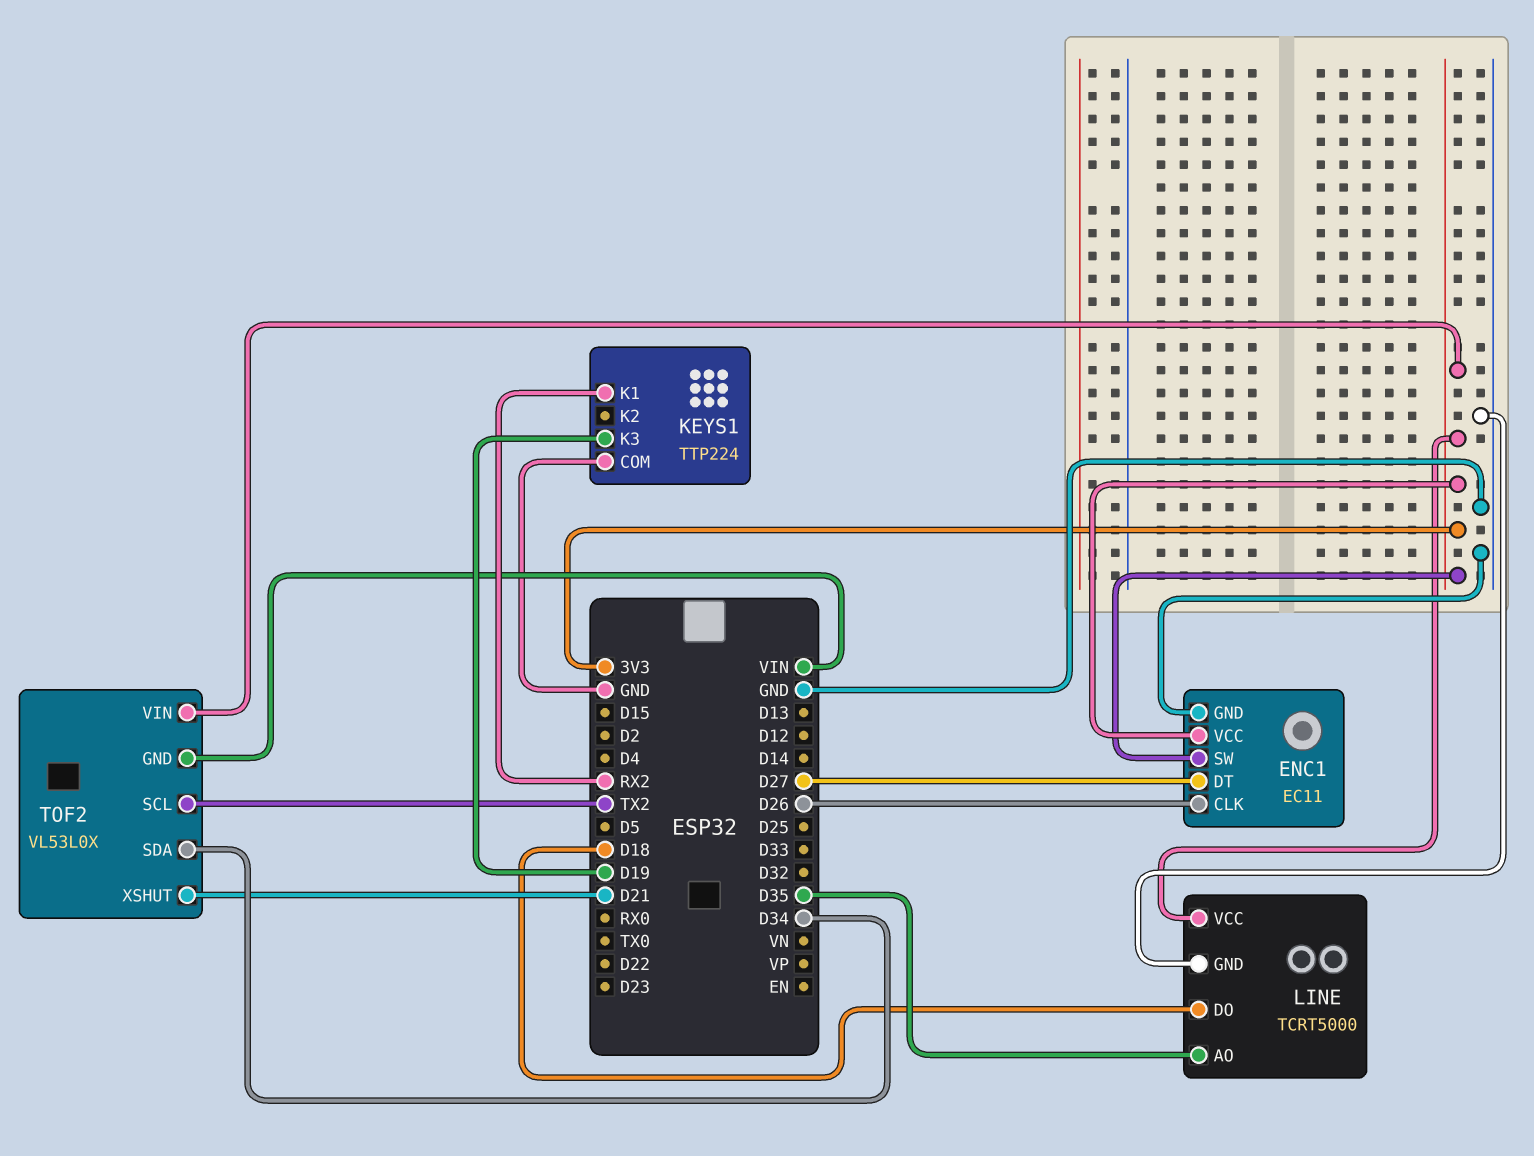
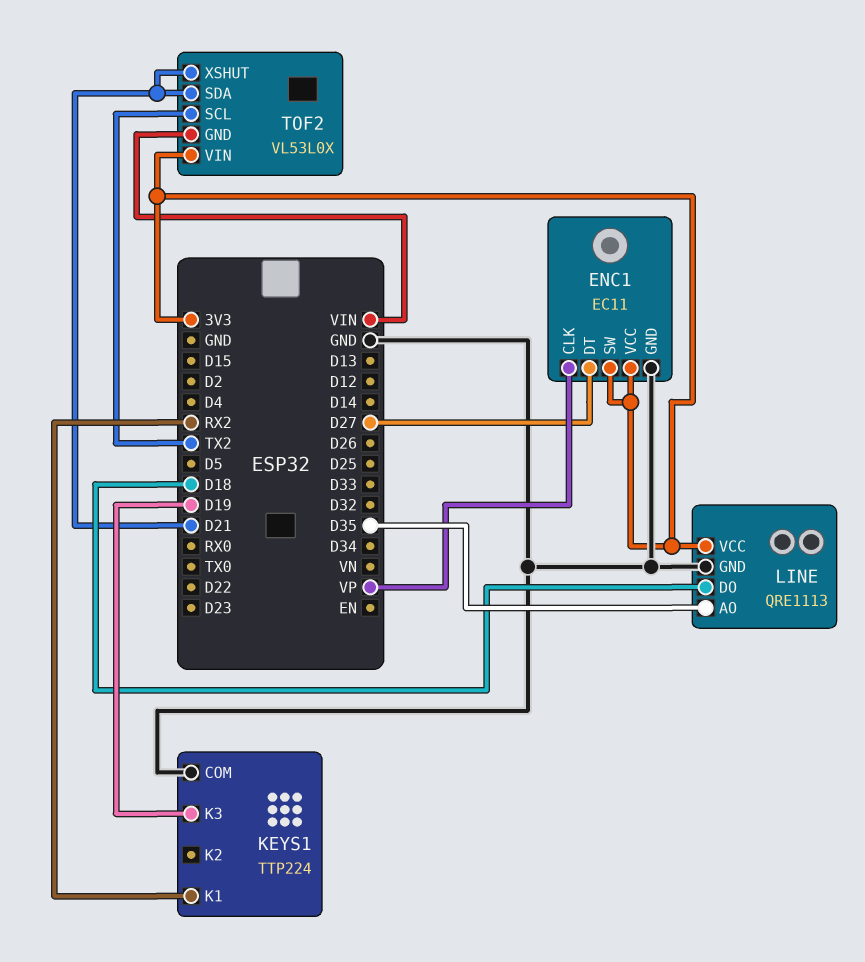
ENC1 pin CLK: D26 -> VP
LINE: TCRT5000 -> QRE1113
TOF2 pin SDA: D34 -> D21

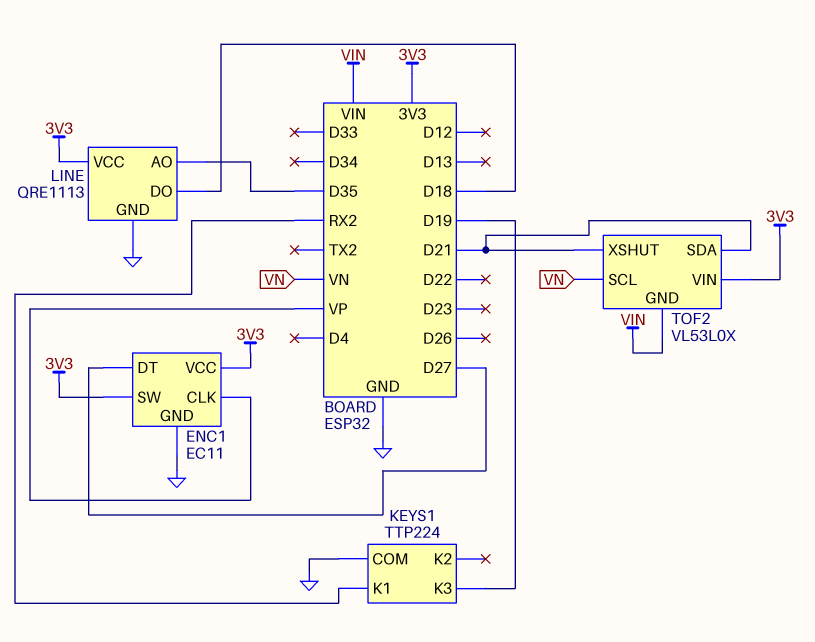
TOF2 pin SCL: TX2 -> VN

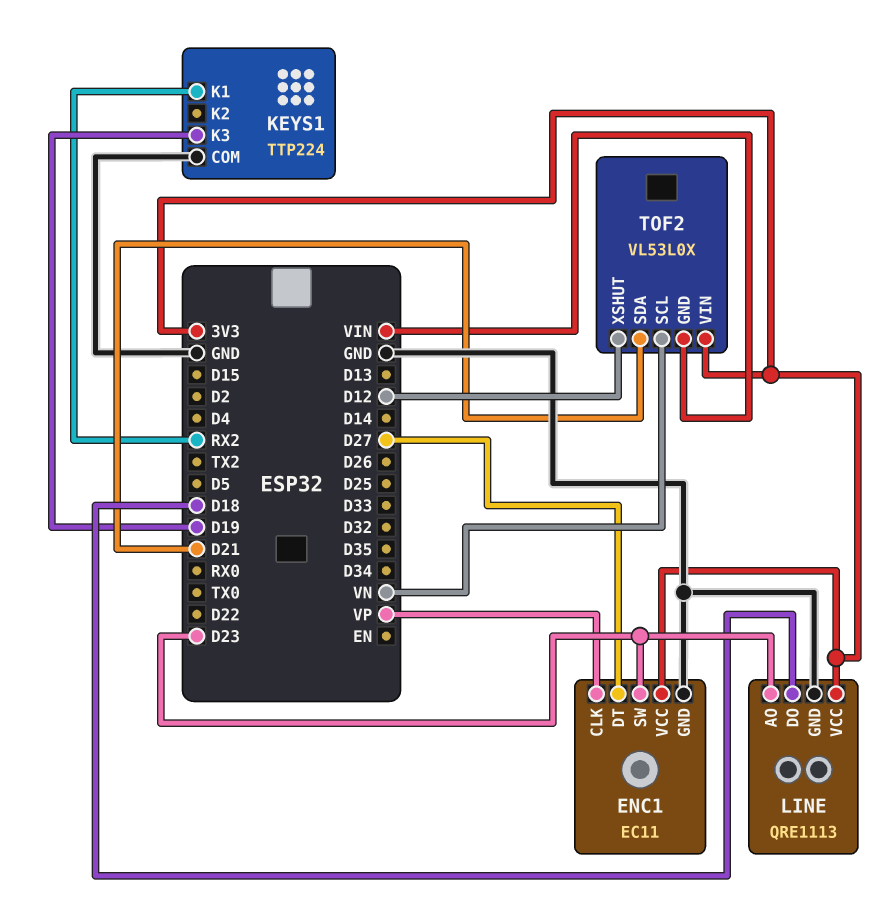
ENC1 pin SW: 3V3 -> D23
LINE pin AO: D35 -> D23
TOF2 pin XSHUT: D21 -> D12

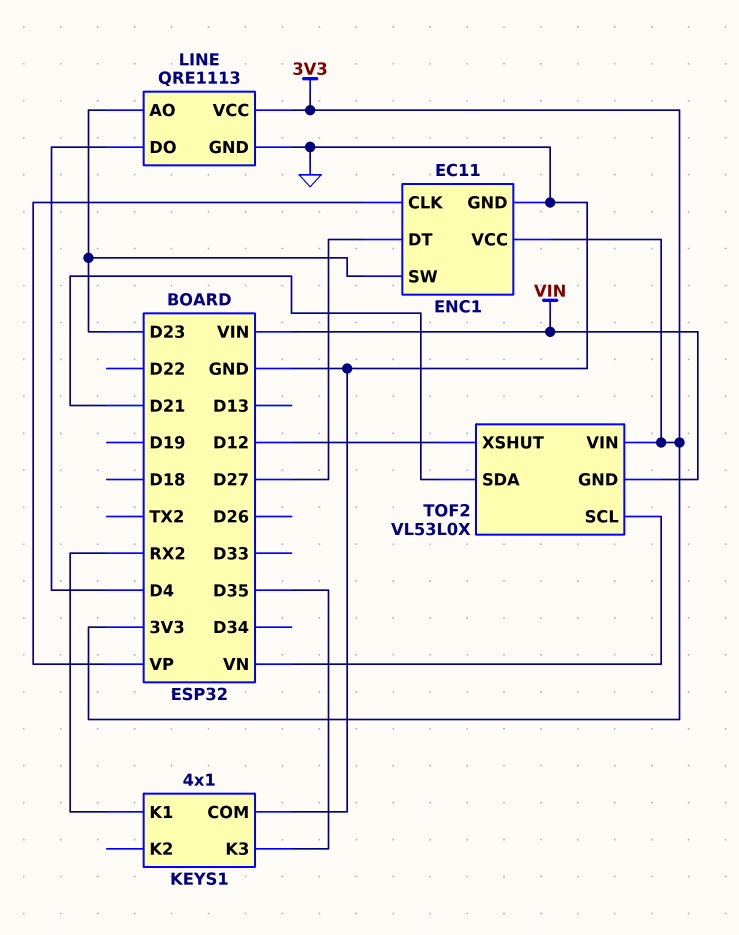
KEYS1: TTP224 -> 4x1
KEYS1 pin K3: D19 -> D35
LINE pin DO: D18 -> D4

